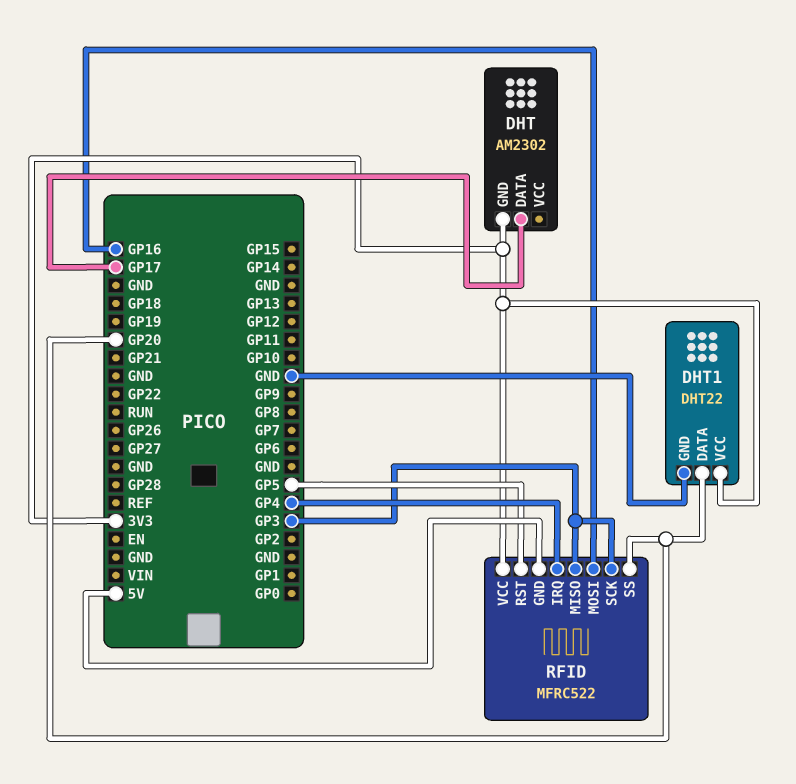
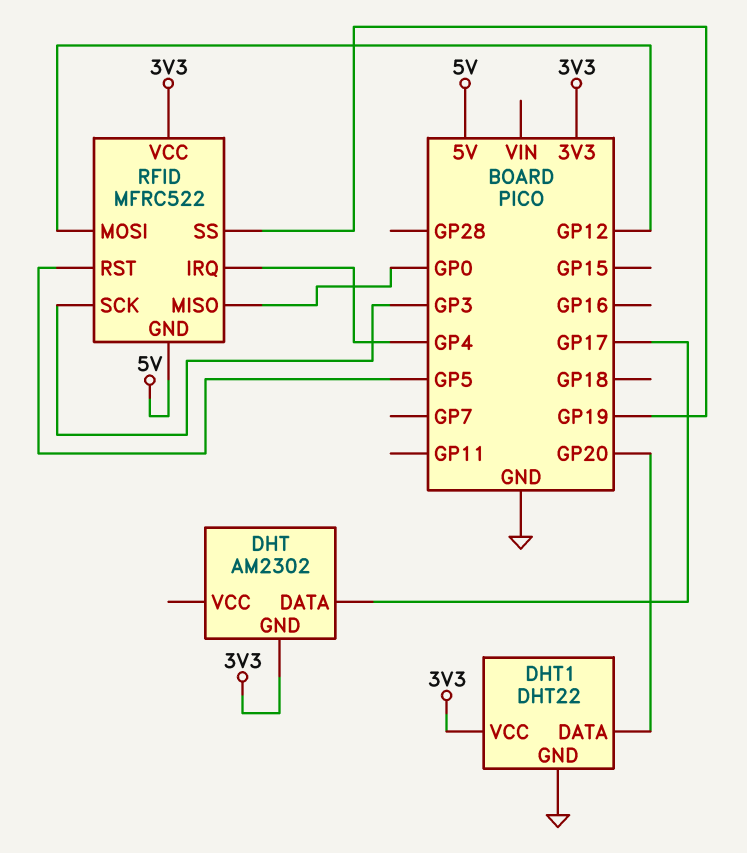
RFID pin MISO: GP3 -> GP0
RFID pin MOSI: GP16 -> GP12
RFID pin SS: GP20 -> GP19

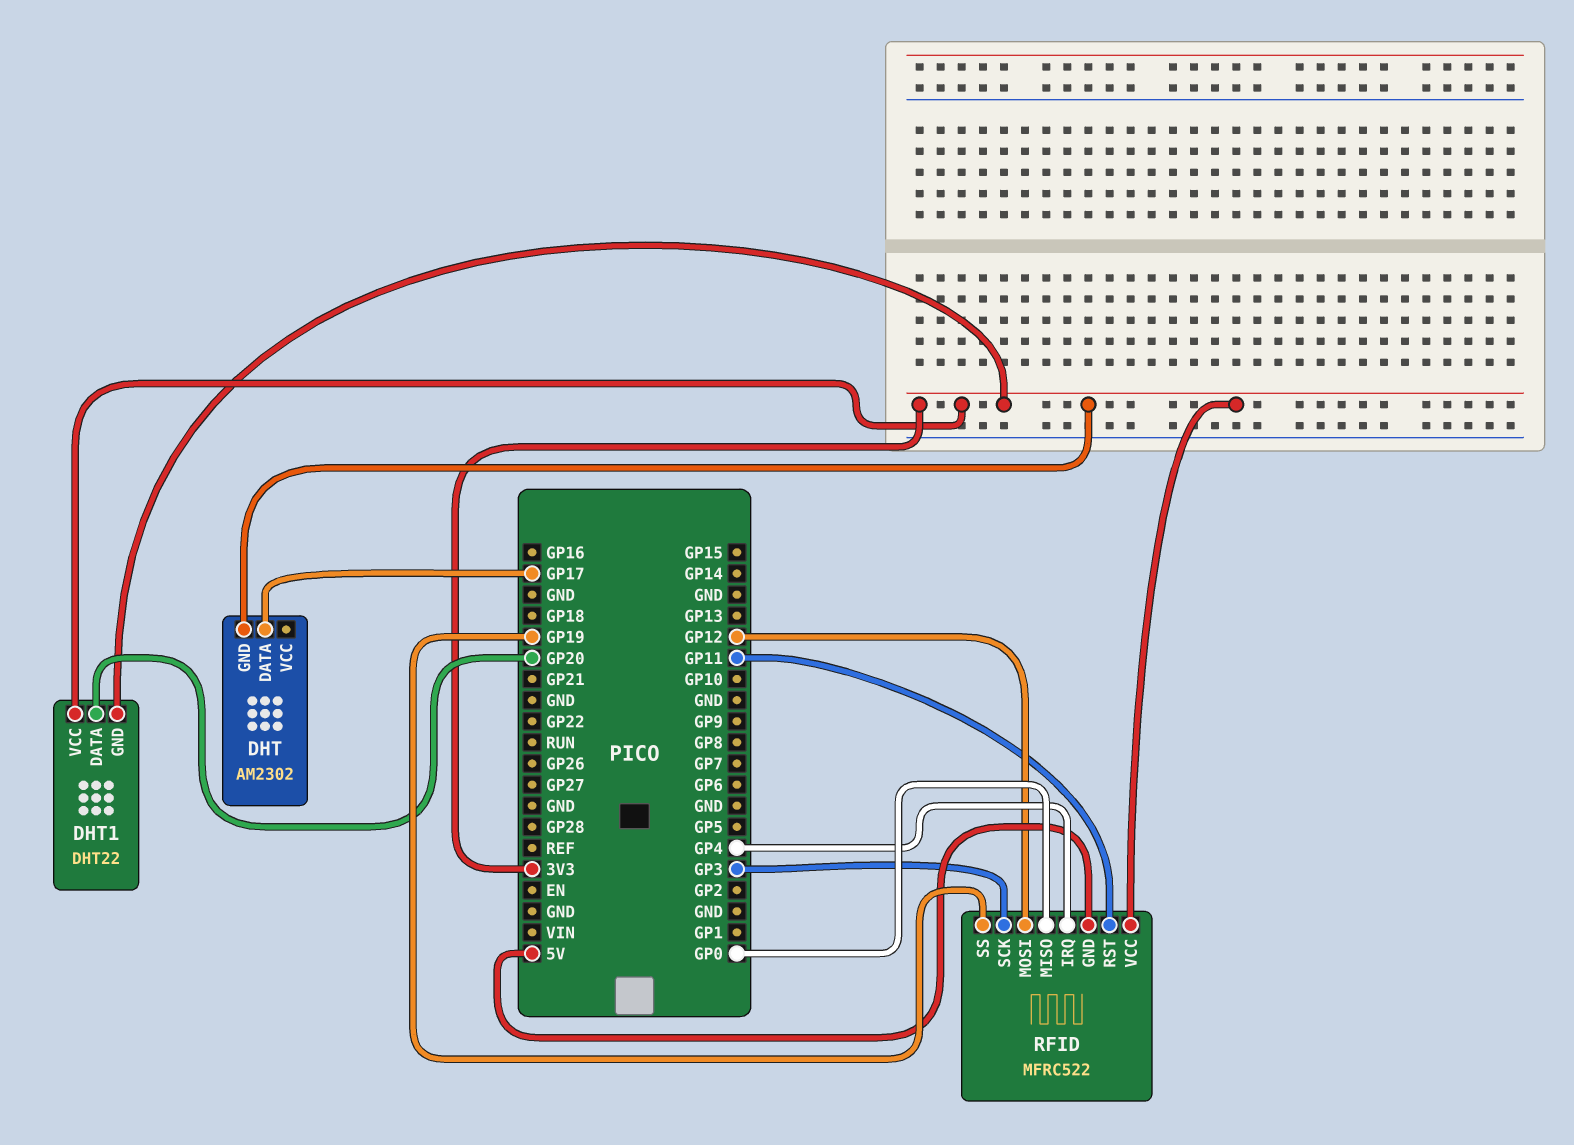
DHT1 pin GND: GND -> 3V3
RFID pin RST: GP5 -> GP11

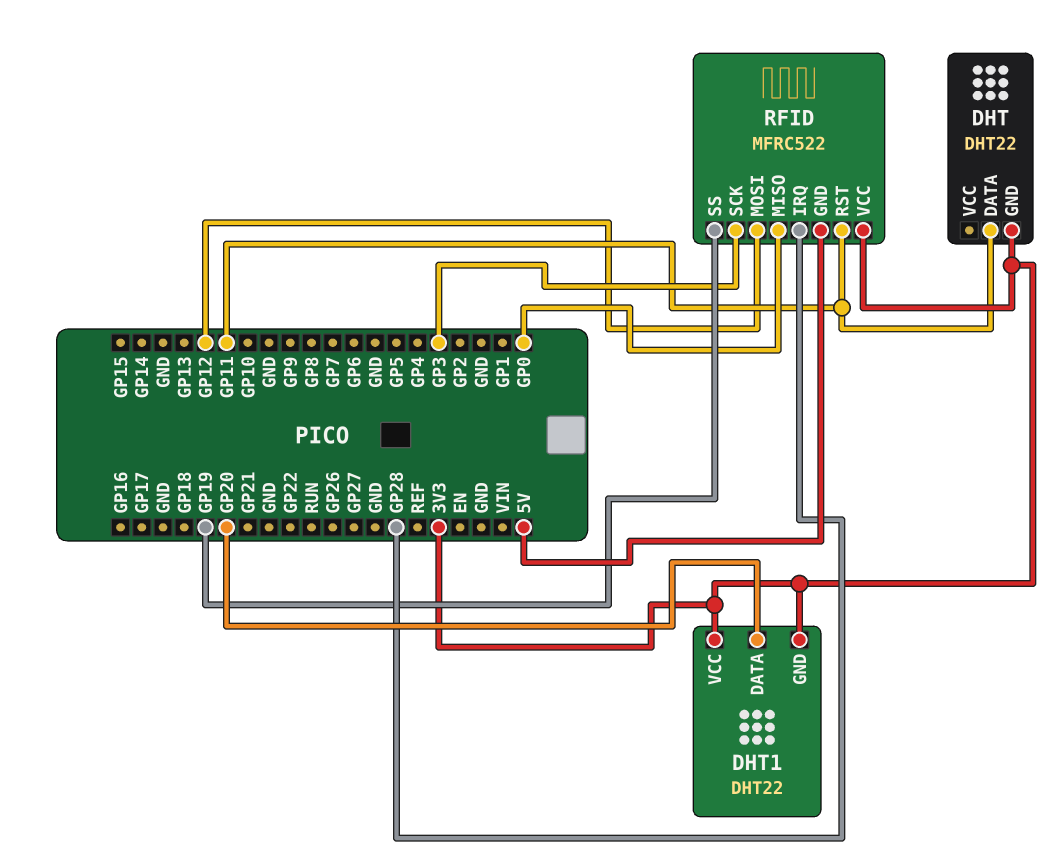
DHT: AM2302 -> DHT22
DHT pin DATA: GP17 -> GP11
RFID pin IRQ: GP4 -> GP28

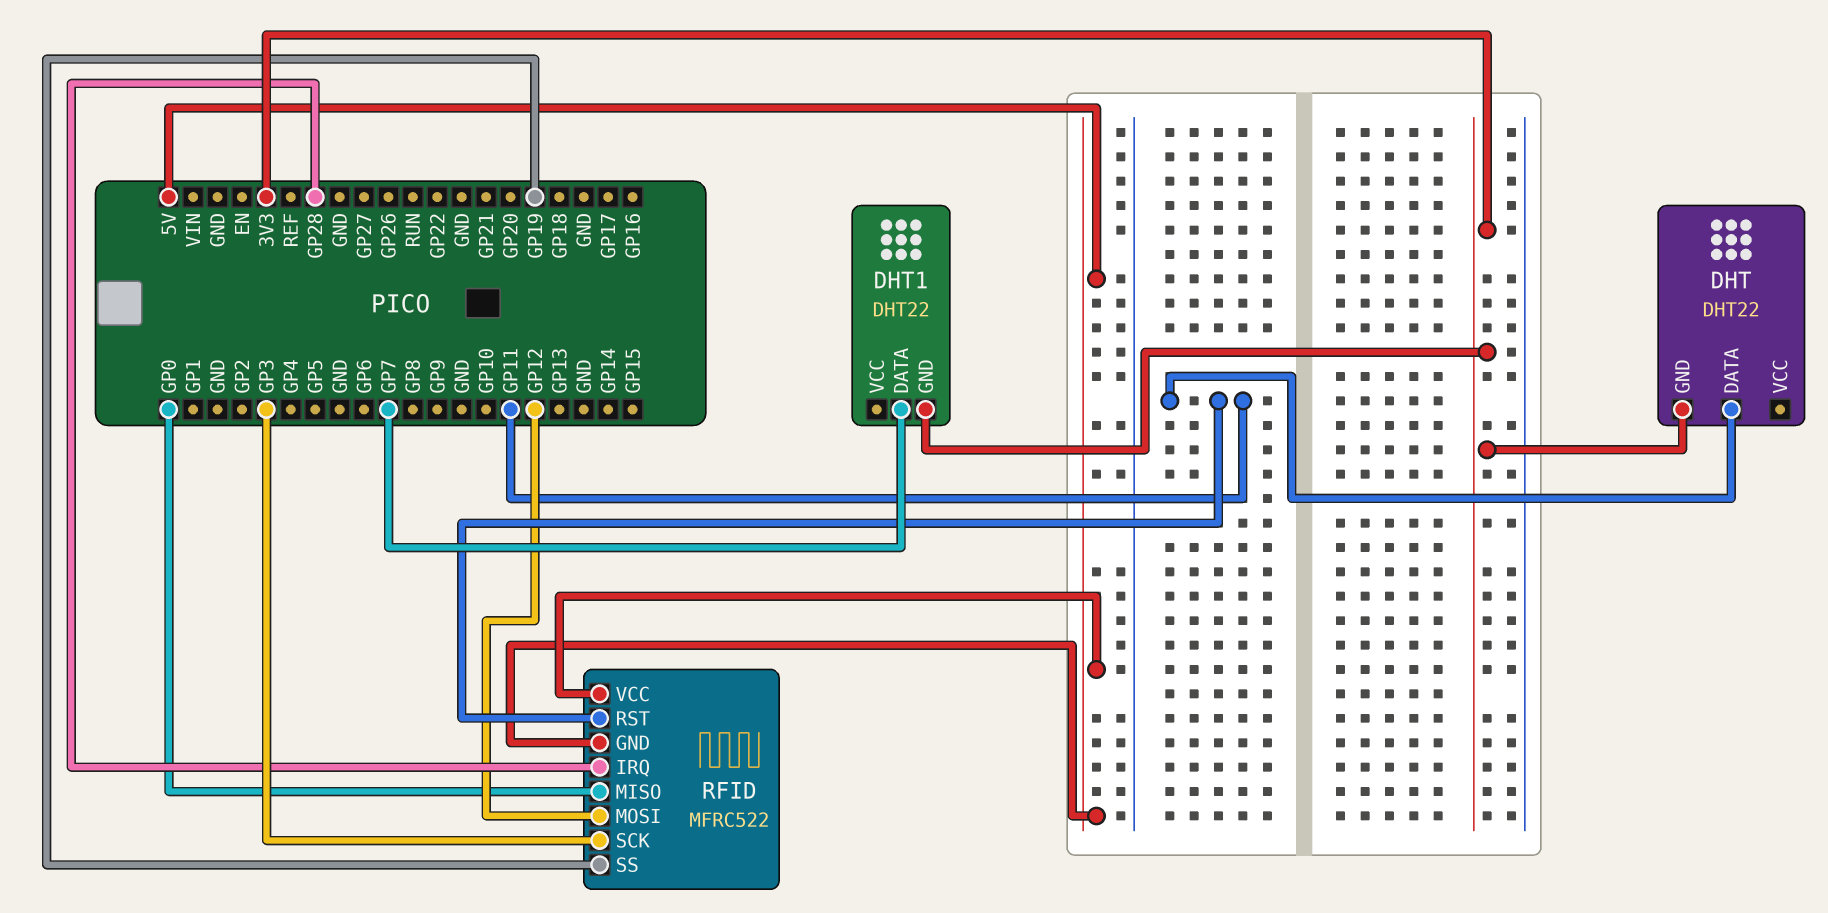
DHT1 pin DATA: GP20 -> GP7
DHT1 pin VCC: 3V3 -> none
RFID pin VCC: 3V3 -> 5V

